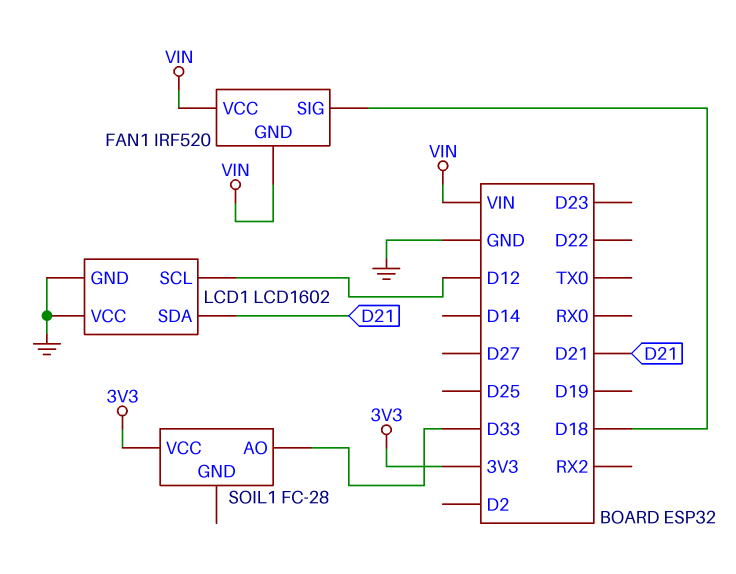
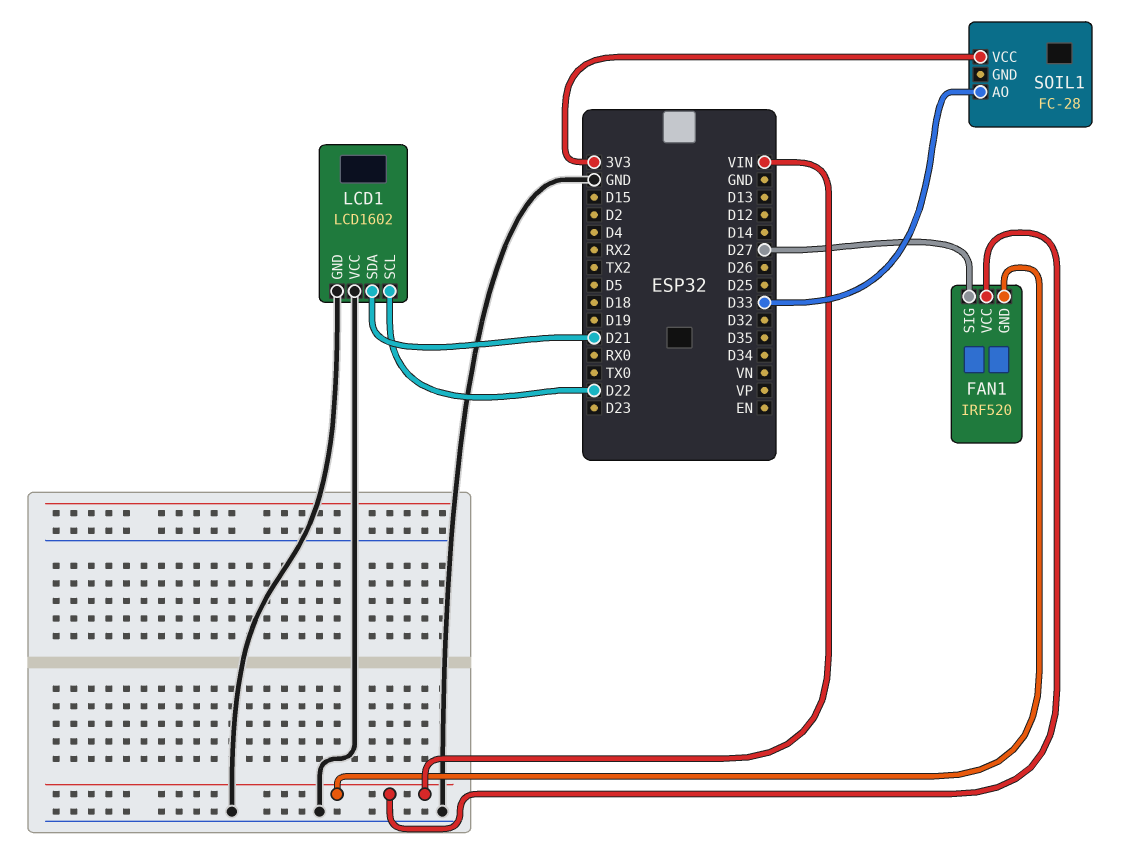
FAN1 pin SIG: D18 -> D27
LCD1 pin SCL: D12 -> D22

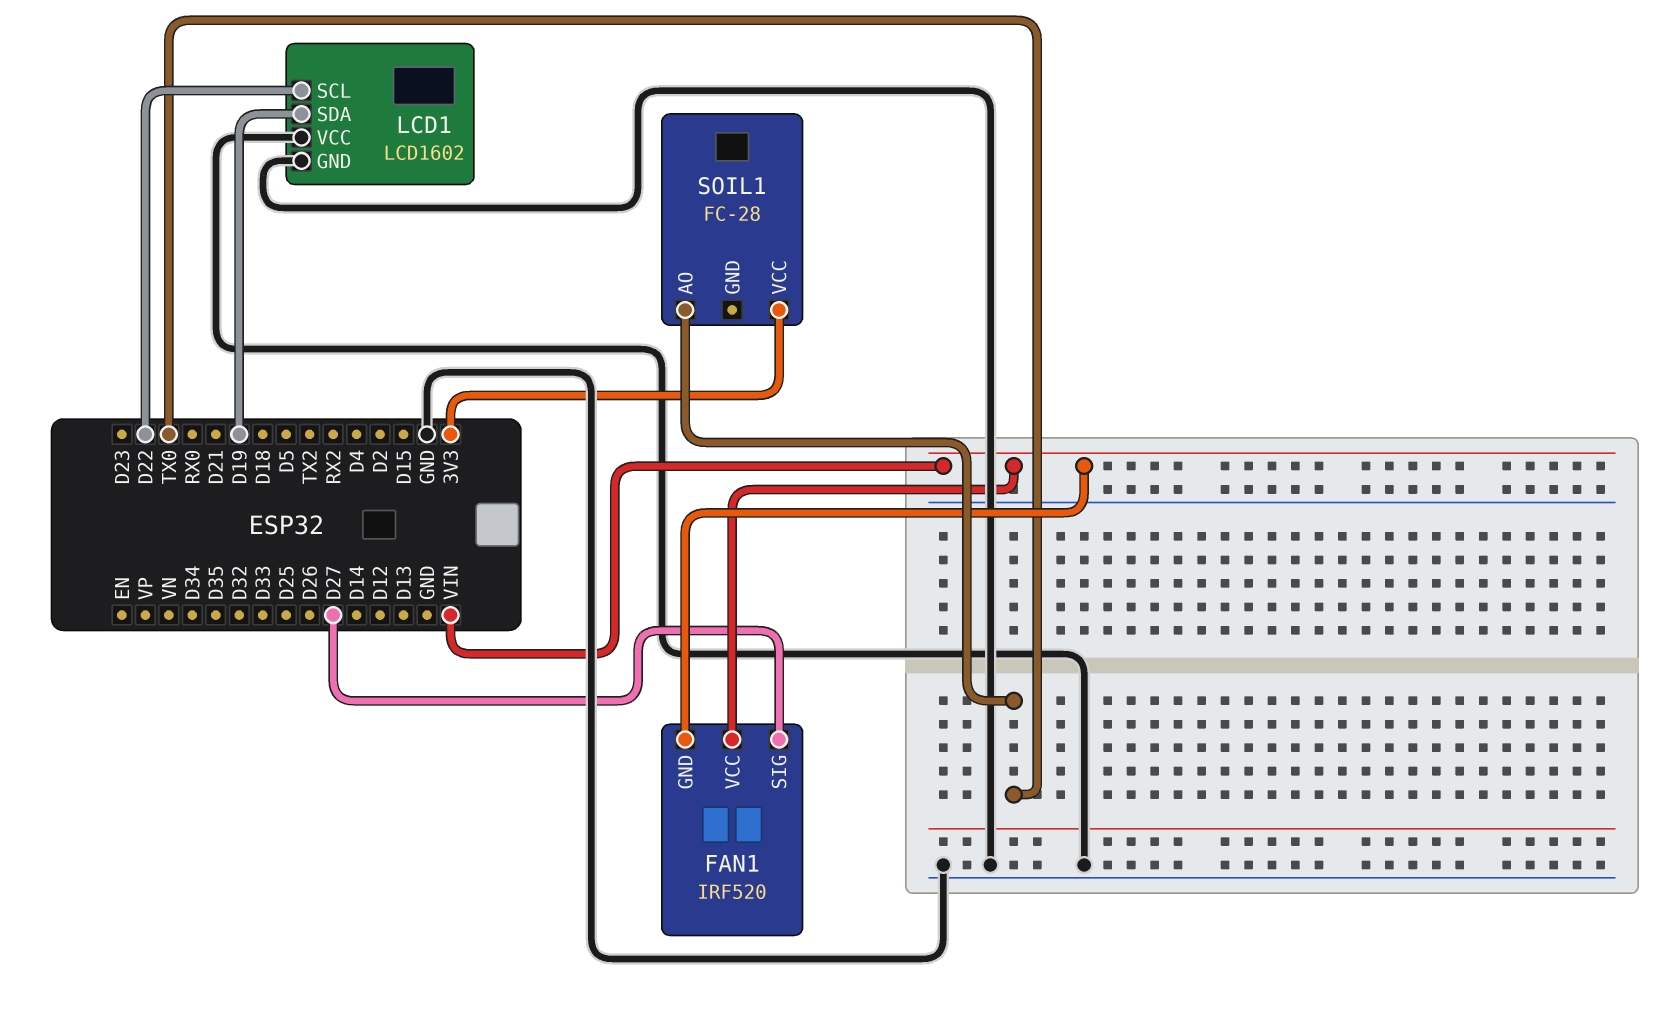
LCD1 pin SDA: D21 -> D19
SOIL1 pin AO: D33 -> TX0

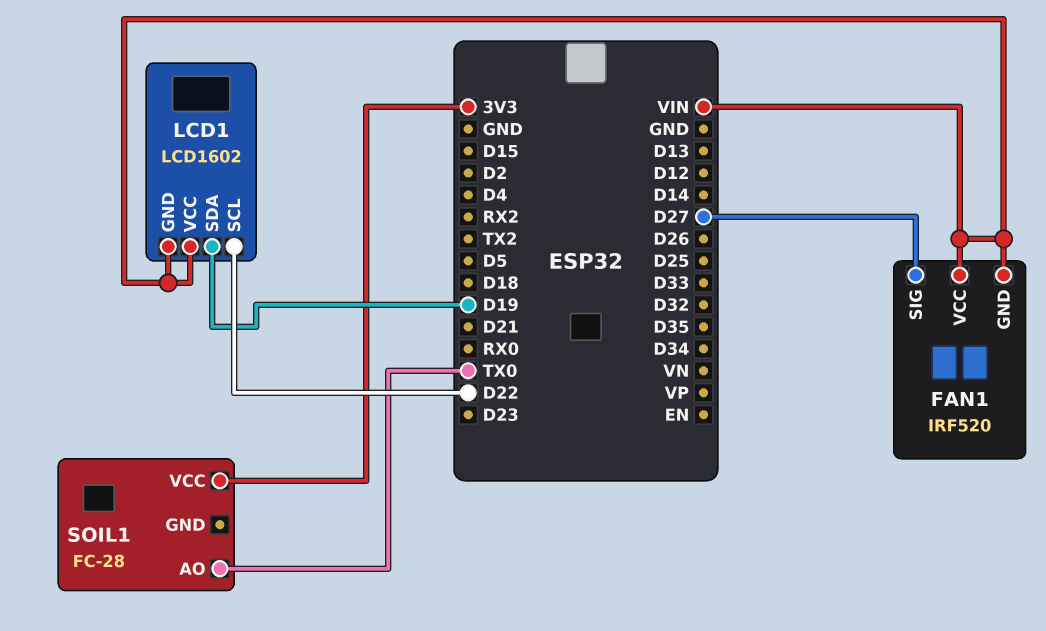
LCD1 pin GND: GND -> VIN
LCD1 pin VCC: GND -> VIN

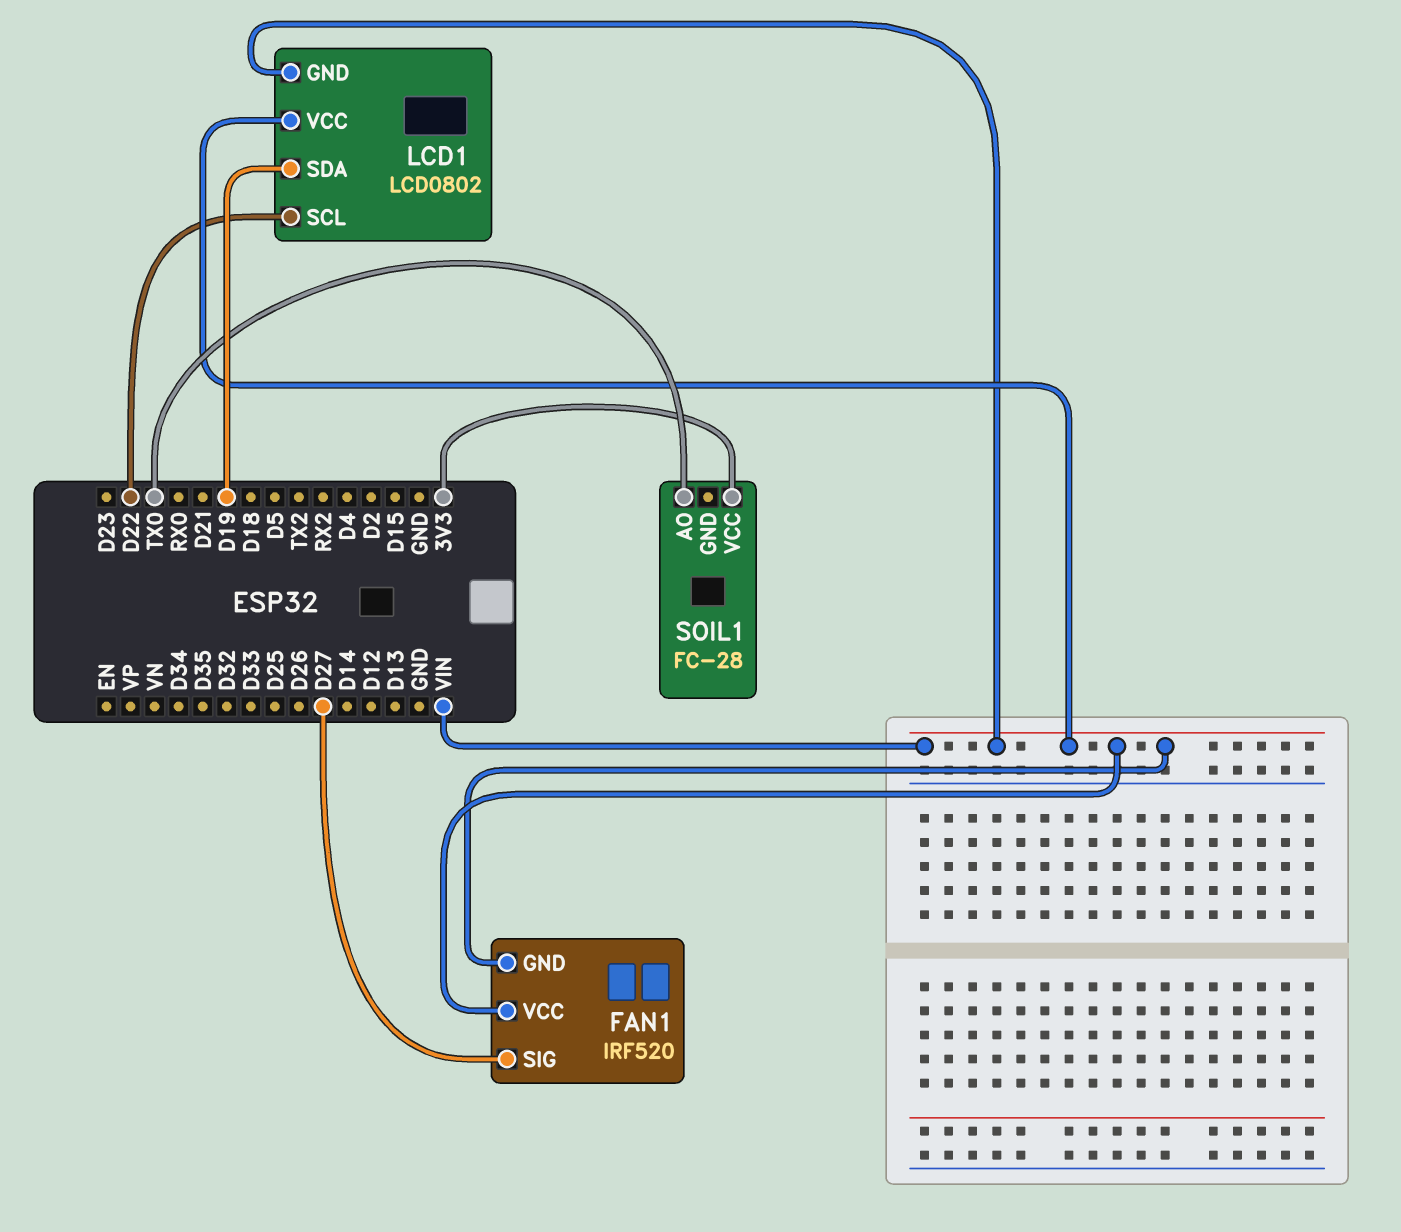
LCD1: LCD1602 -> LCD0802

